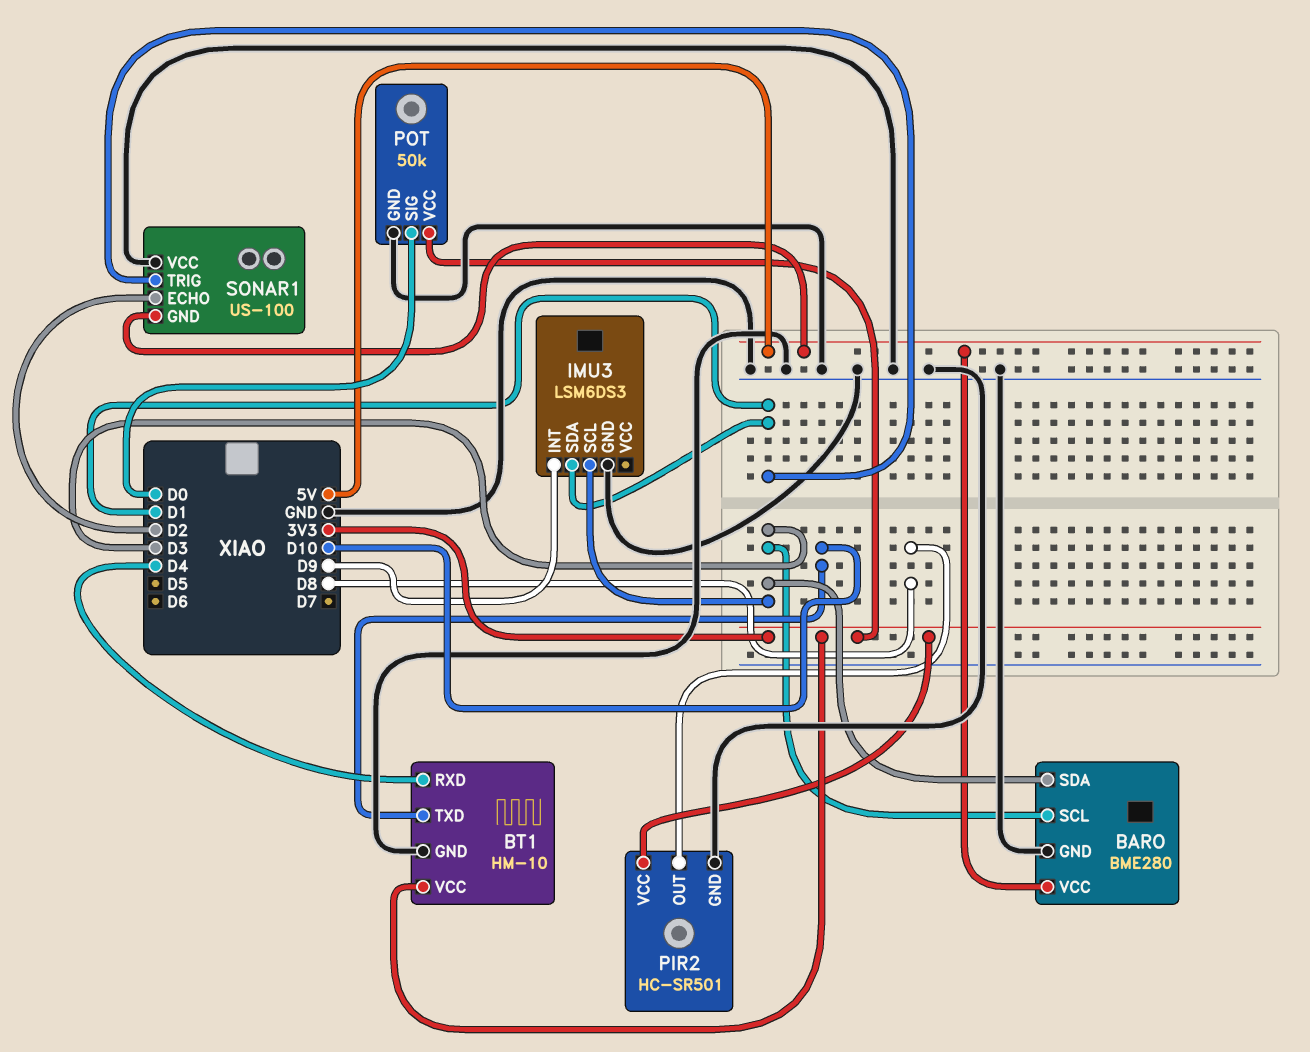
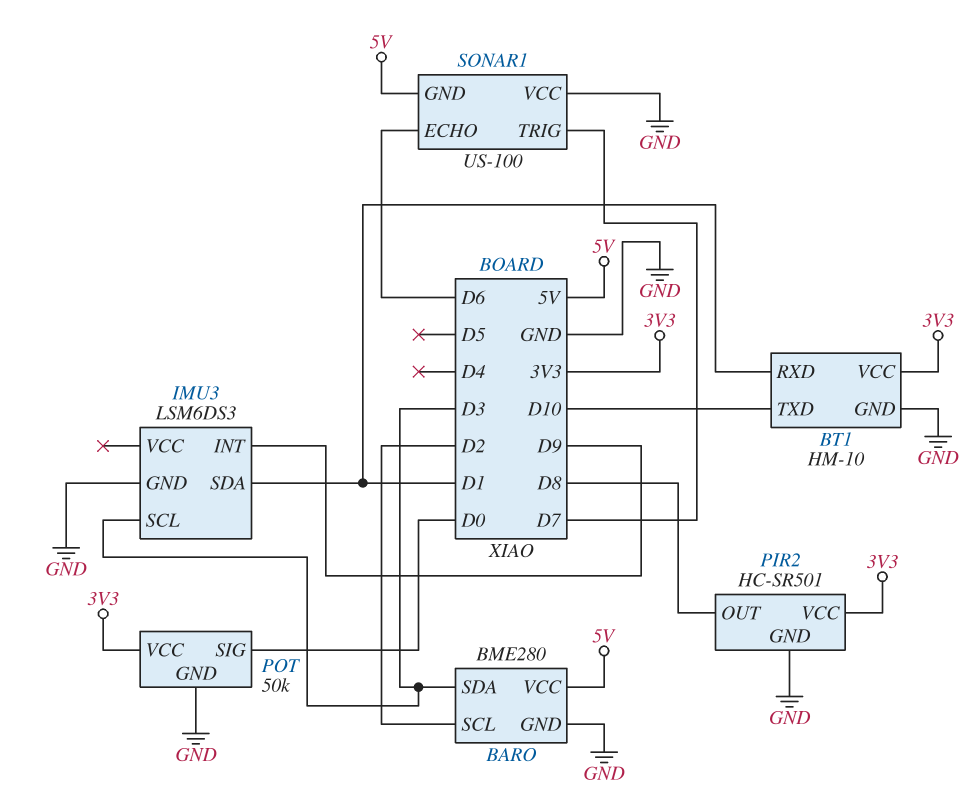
BARO pin SCL: D3 -> D2
BT1 pin RXD: D4 -> D1
SONAR1 pin ECHO: D2 -> D6
SONAR1 pin TRIG: D1 -> D7

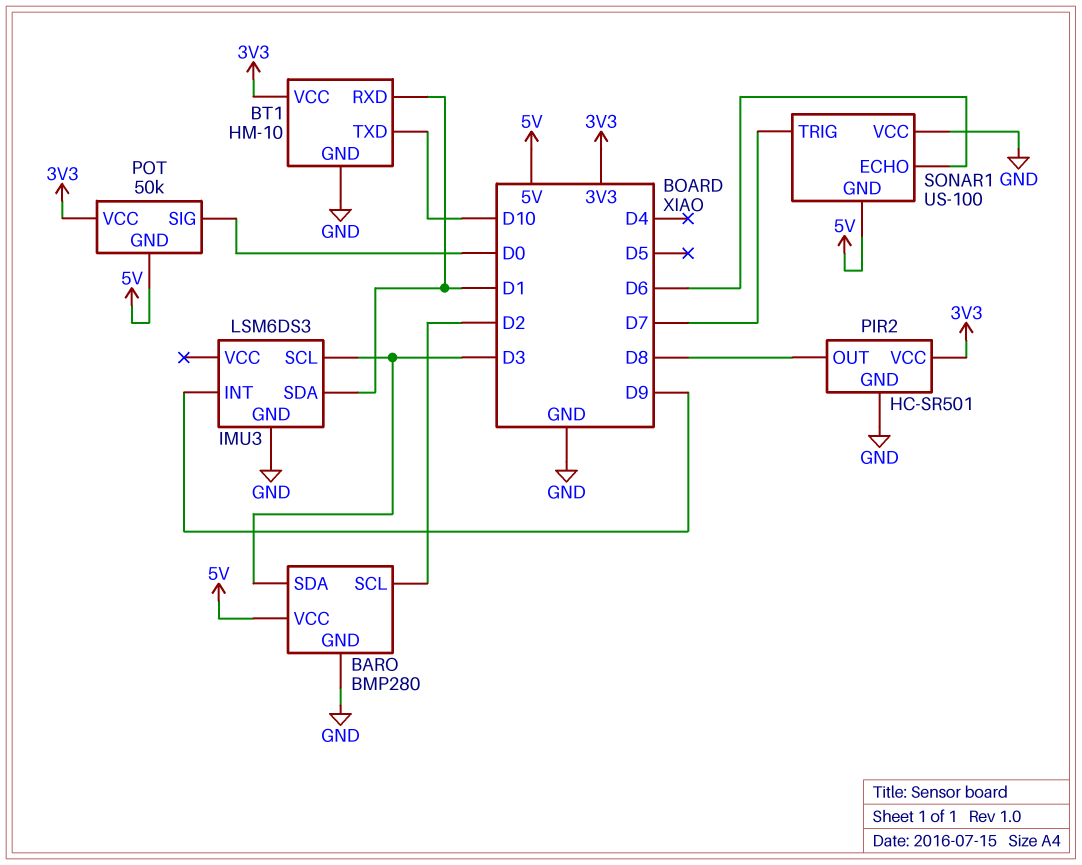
BARO: BME280 -> BMP280
POT pin GND: GND -> 5V

